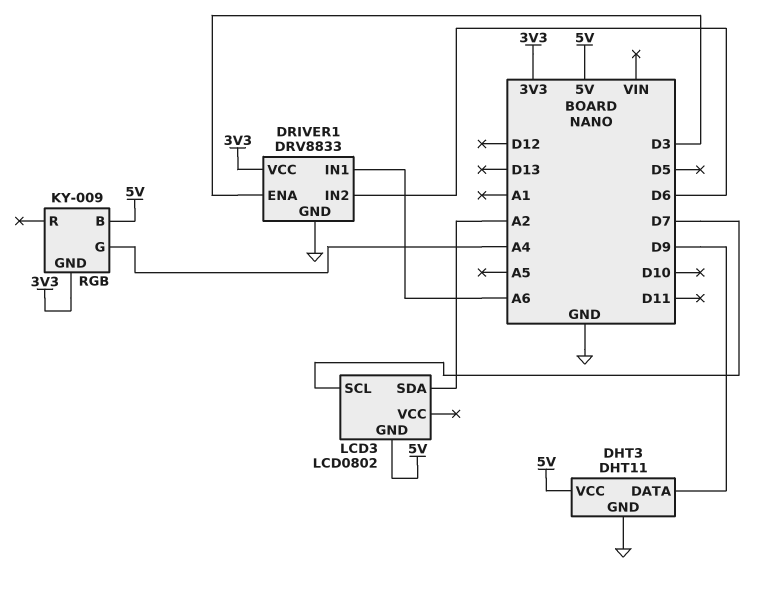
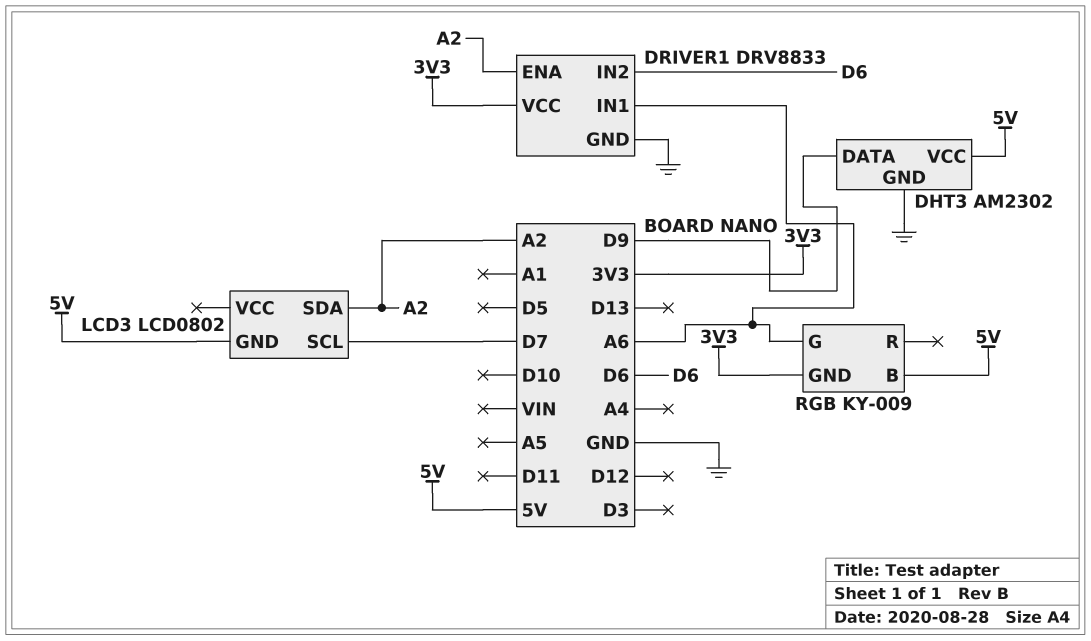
DHT3: DHT11 -> AM2302
DRIVER1 pin ENA: D3 -> A2
RGB pin G: A4 -> A6

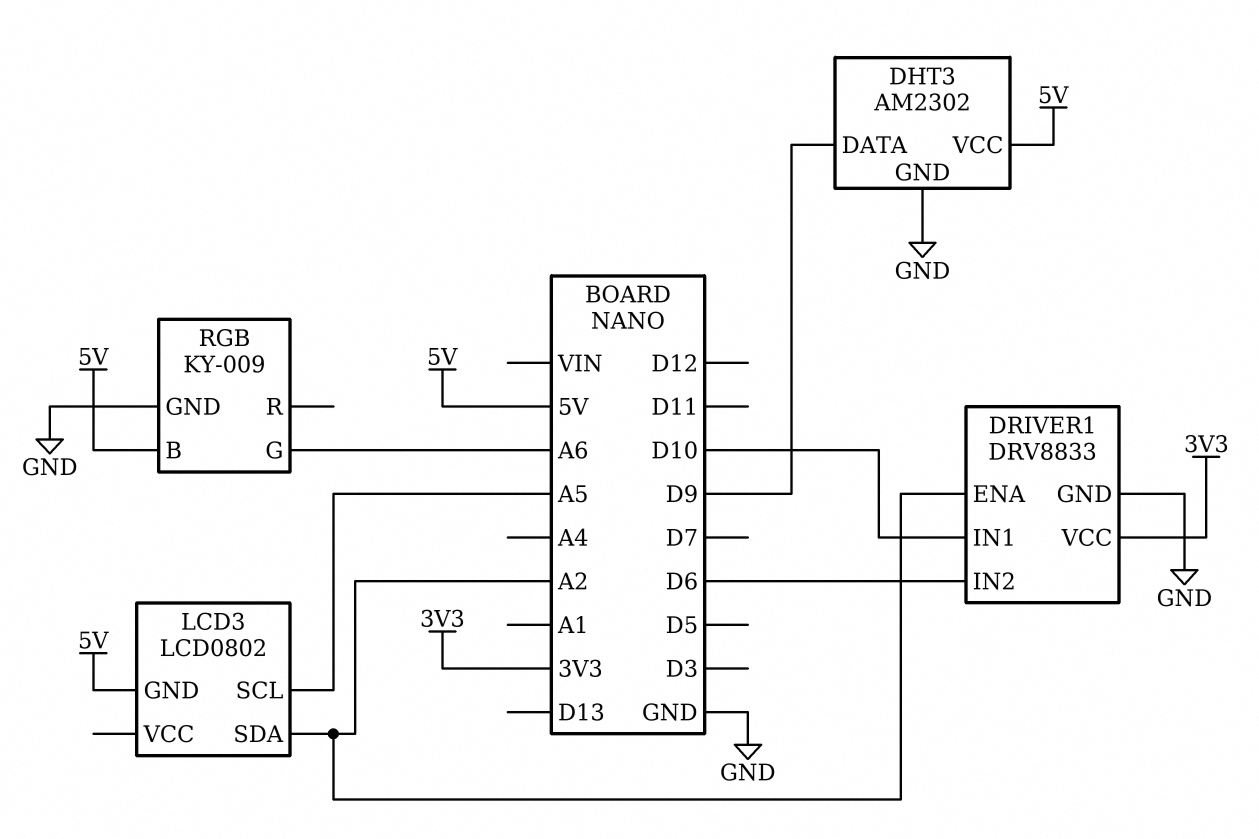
DRIVER1 pin IN1: A6 -> D10
LCD3 pin SCL: D7 -> A5
RGB pin GND: 3V3 -> GND

